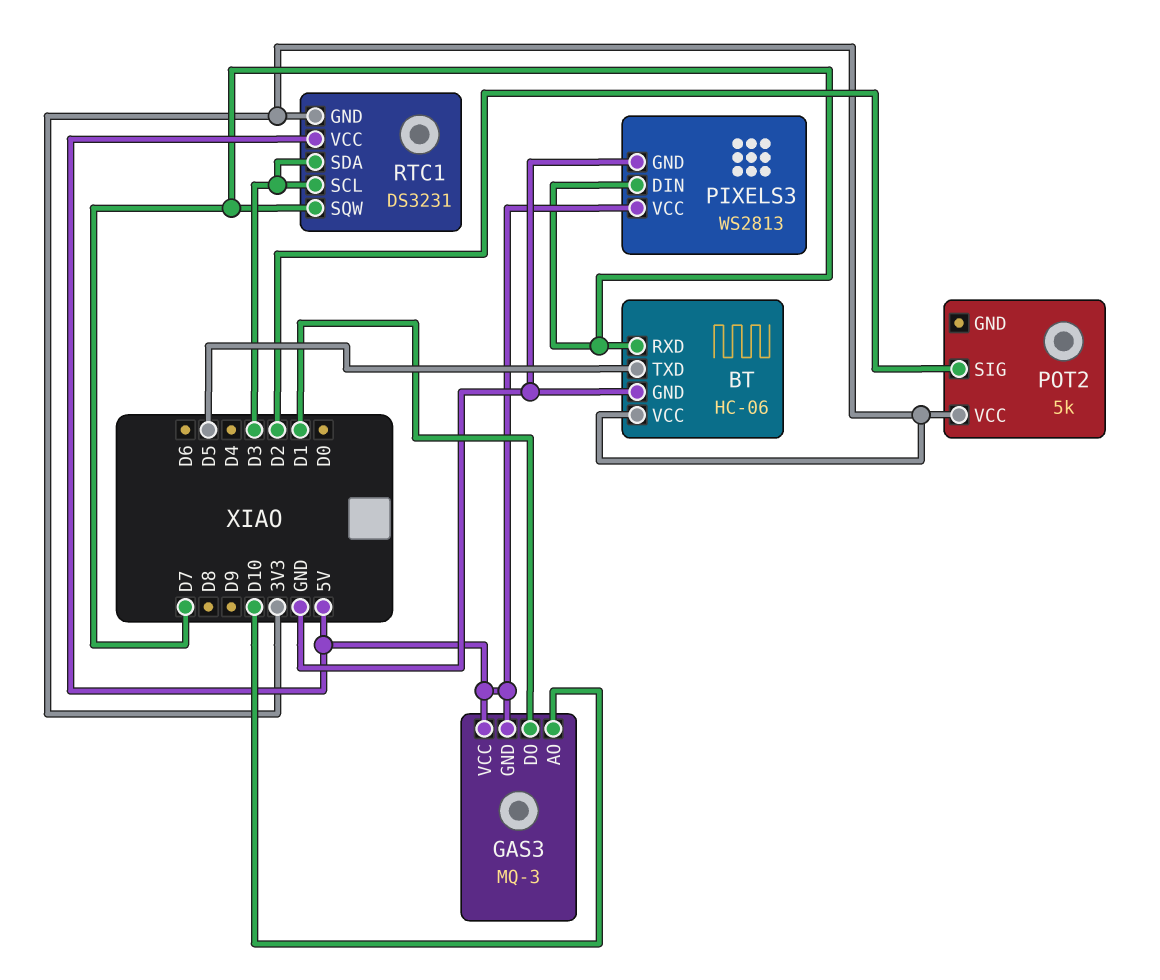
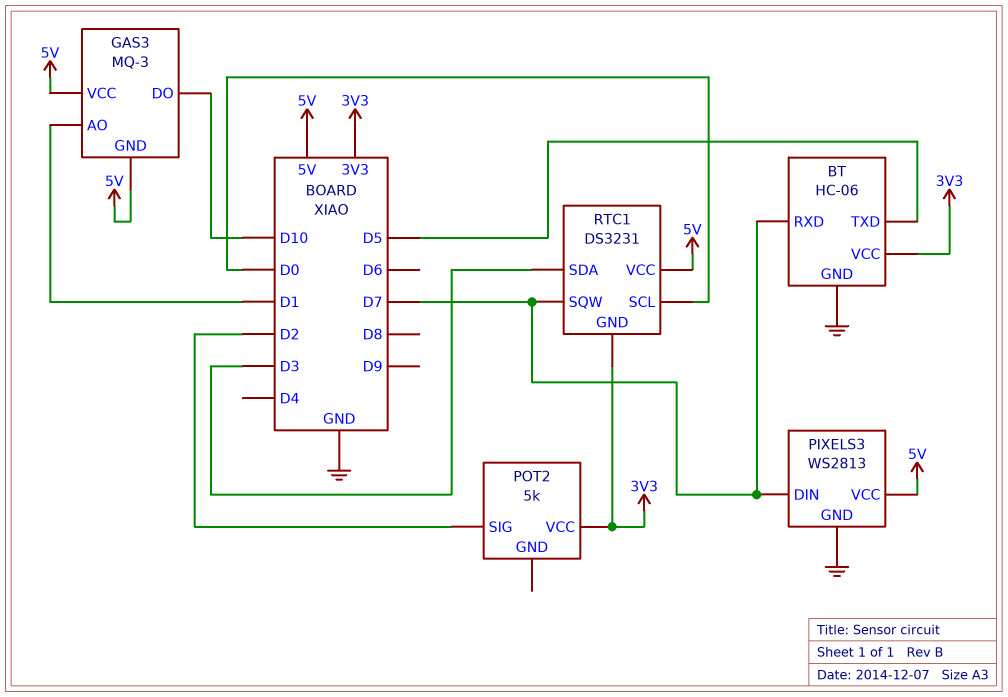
GAS3 pin AO: D10 -> D1
GAS3 pin DO: D1 -> D10
RTC1 pin SCL: D3 -> D0

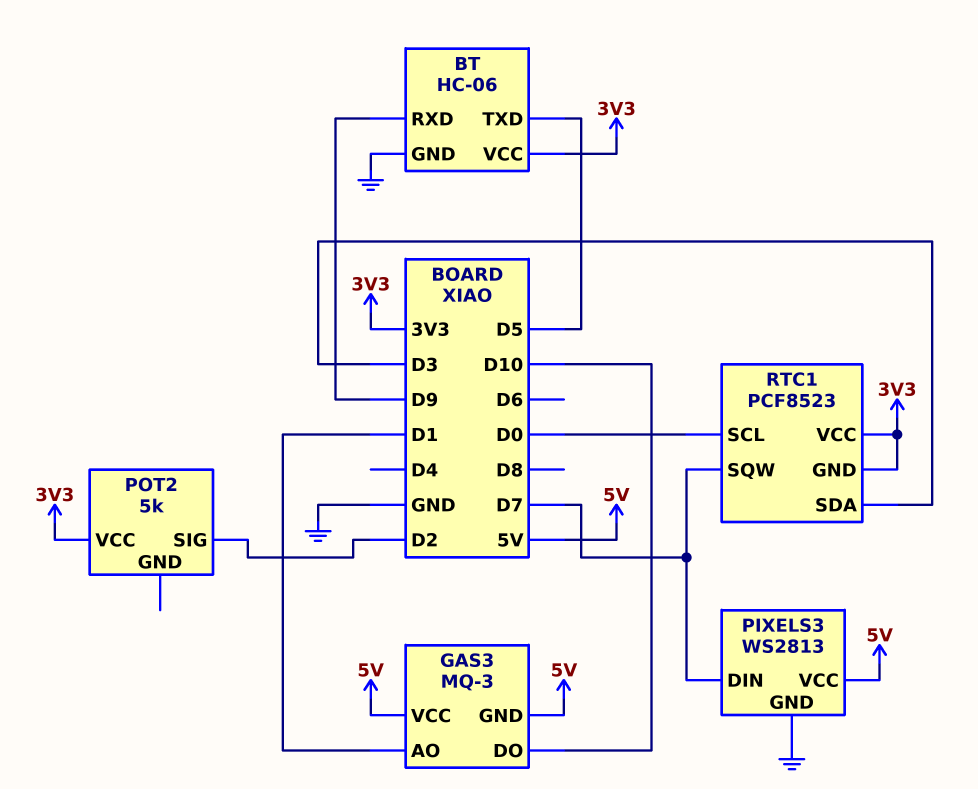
BT pin RXD: D7 -> D9
RTC1: DS3231 -> PCF8523
RTC1 pin VCC: 5V -> 3V3

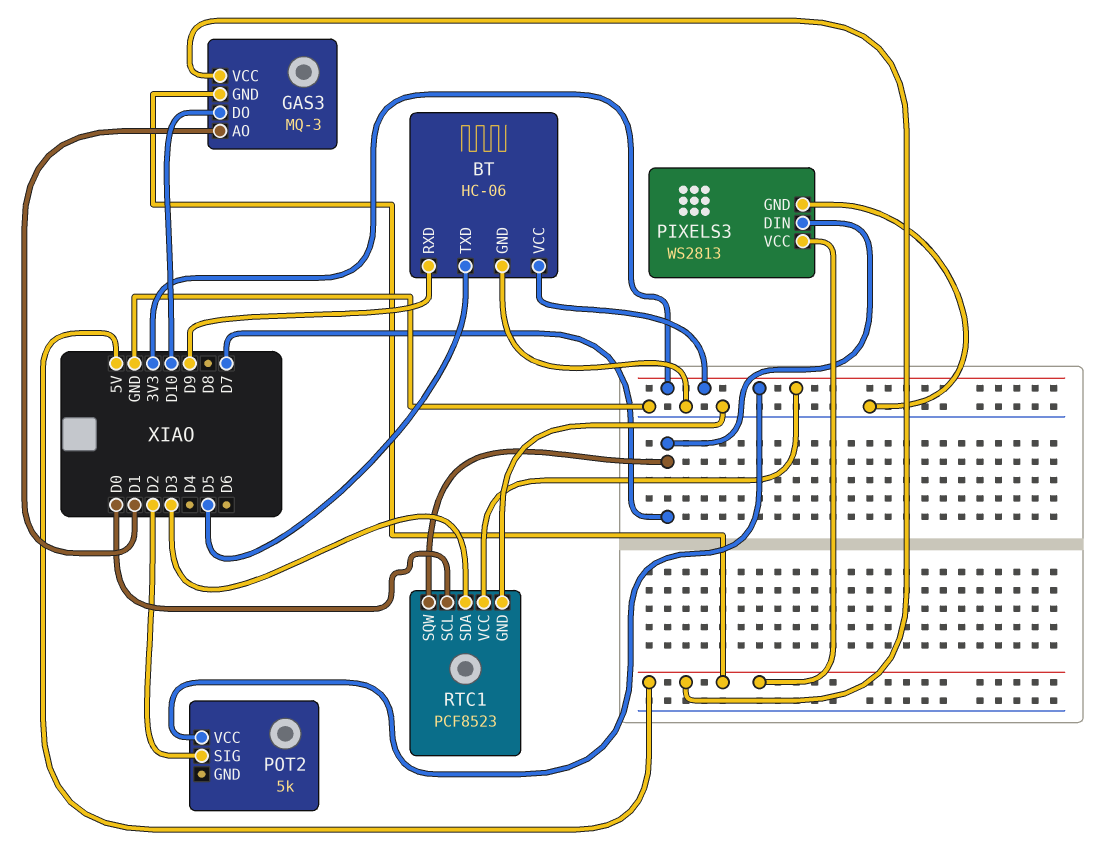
RTC1 pin GND: 3V3 -> GND

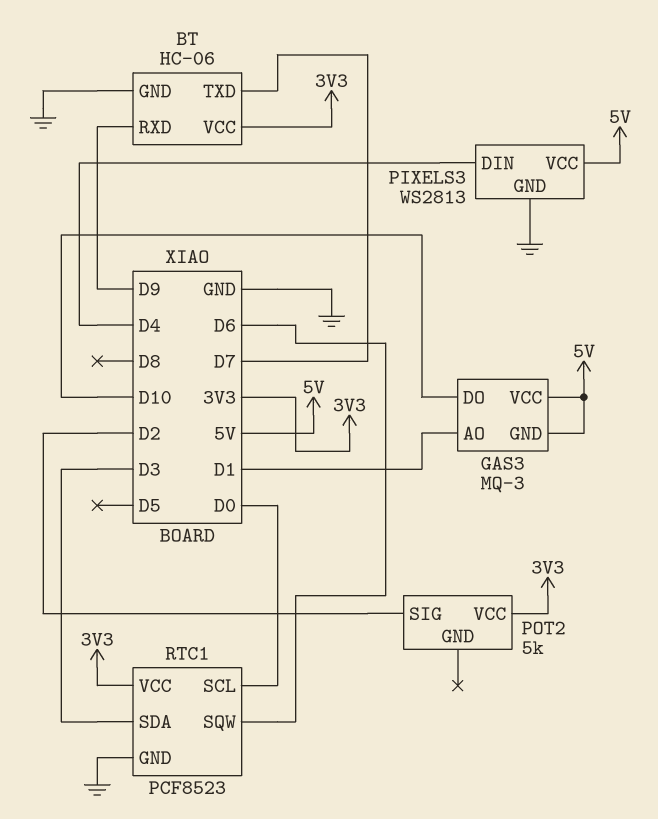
BT pin TXD: D5 -> D7
PIXELS3 pin DIN: D7 -> D4
RTC1 pin SQW: D7 -> D6

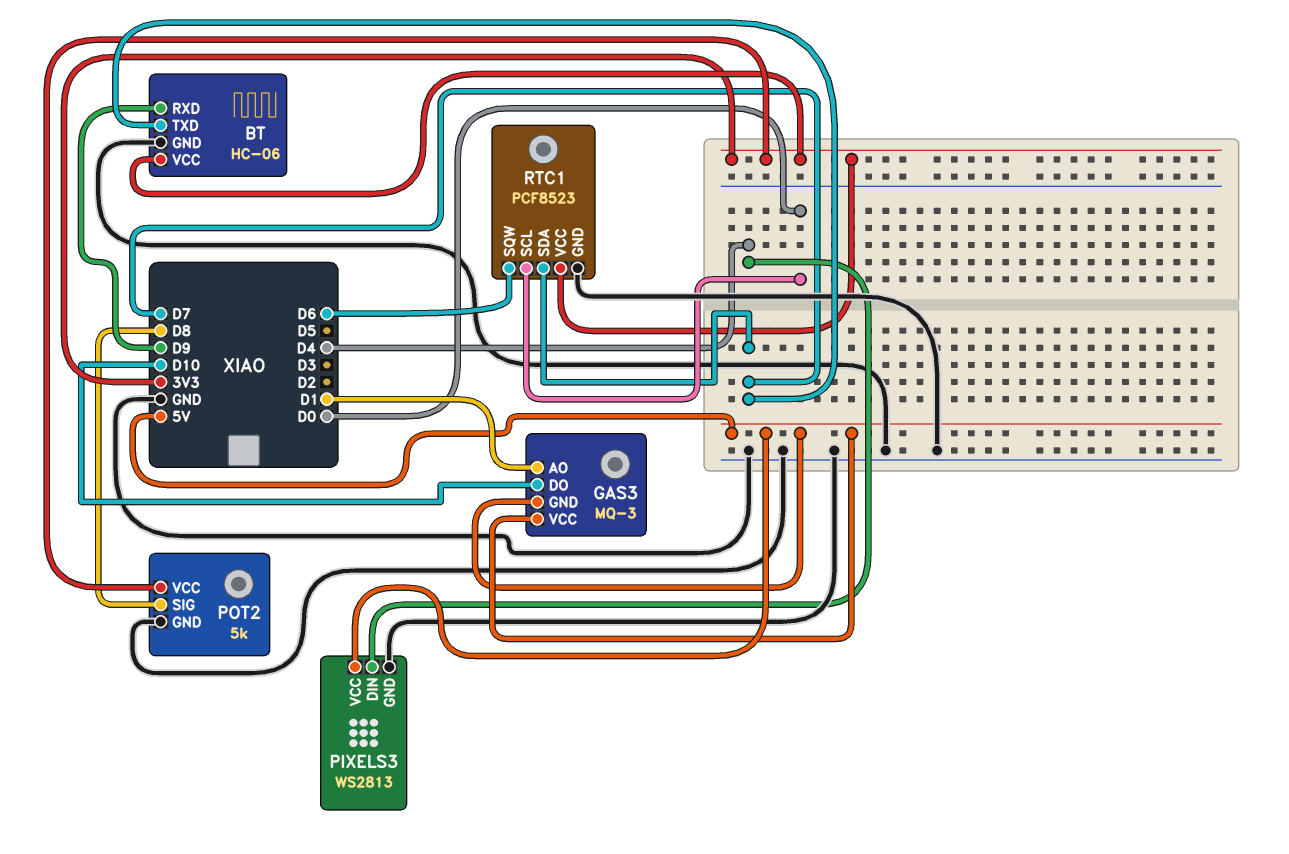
POT2 pin GND: none -> GND
POT2 pin SIG: D2 -> D8
RTC1 pin SDA: D3 -> D7

